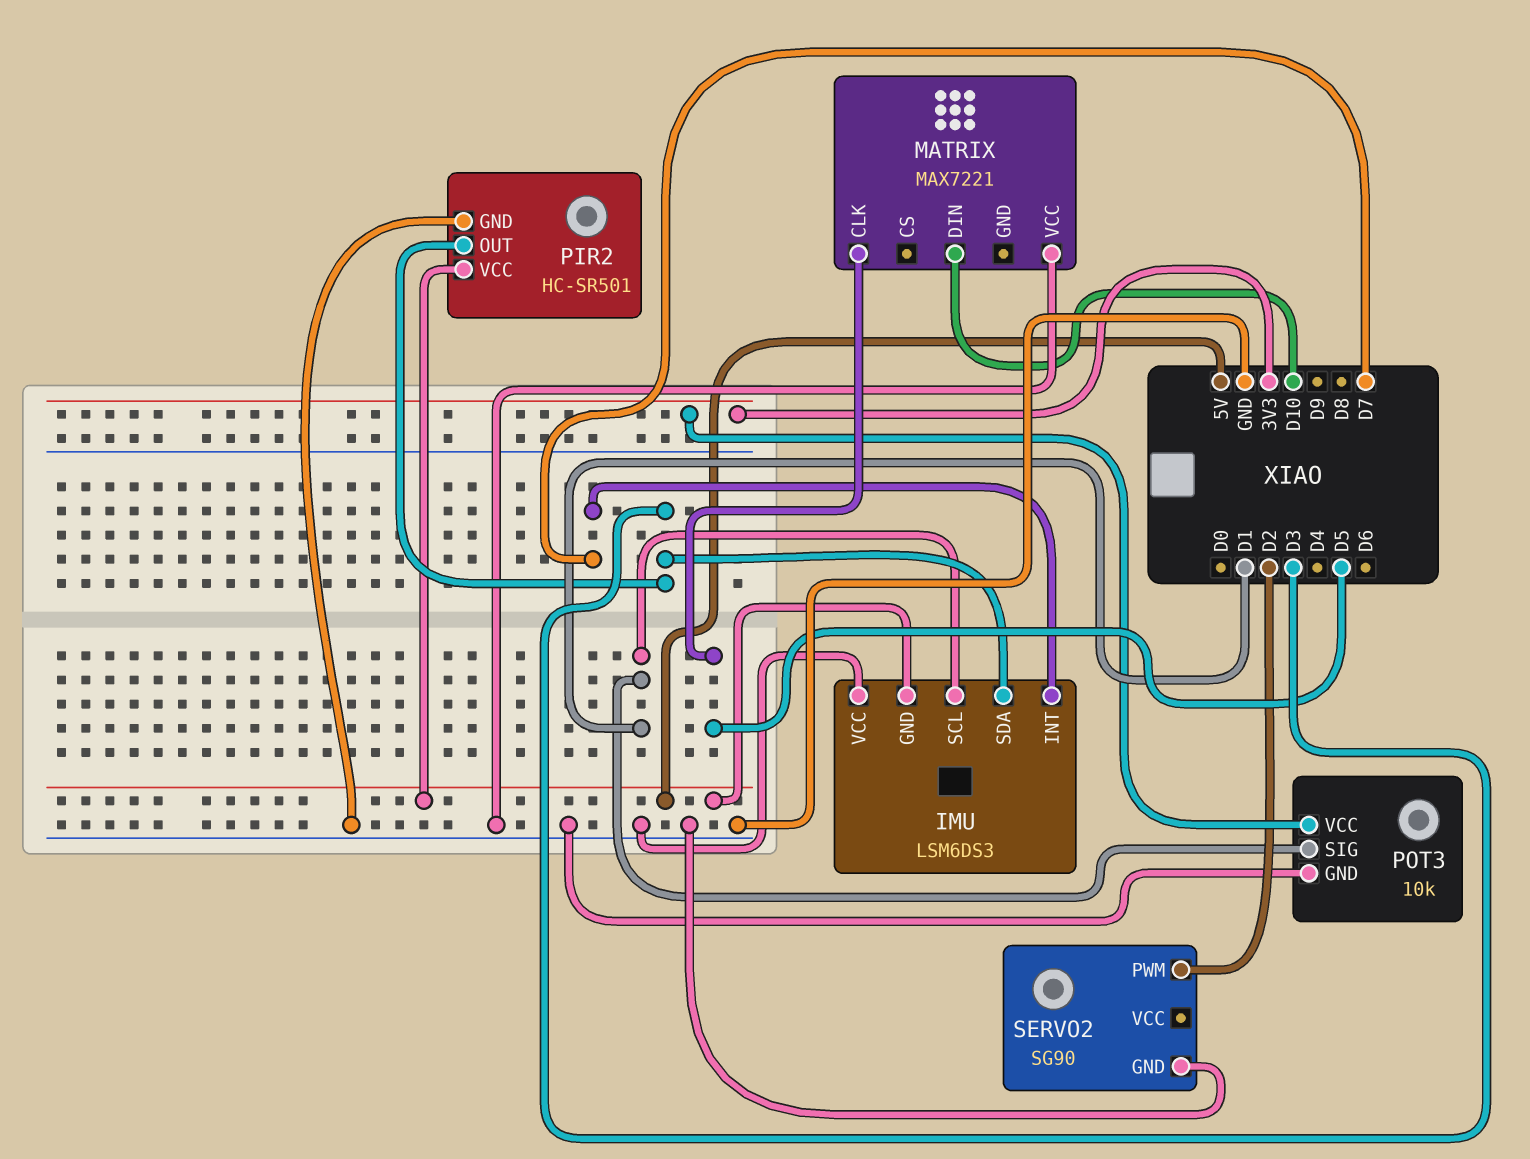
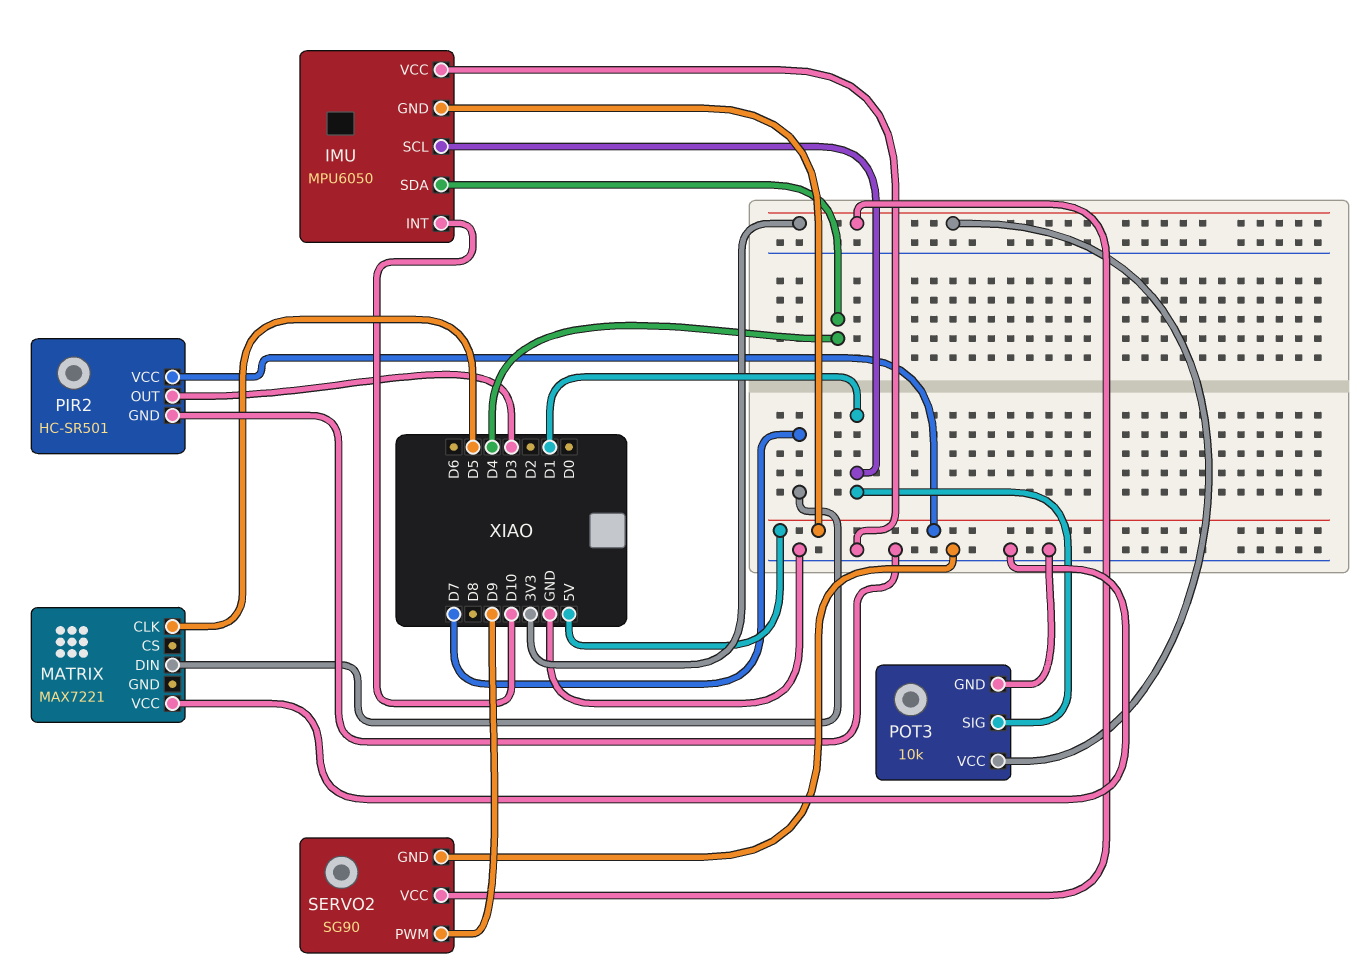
IMU: LSM6DS3 -> MPU6050
IMU pin INT: D7 -> D10
IMU pin SDA: D3 -> D4
MATRIX pin DIN: D10 -> D7
SERVO2 pin PWM: D2 -> D9
SERVO2 pin VCC: none -> 3V3

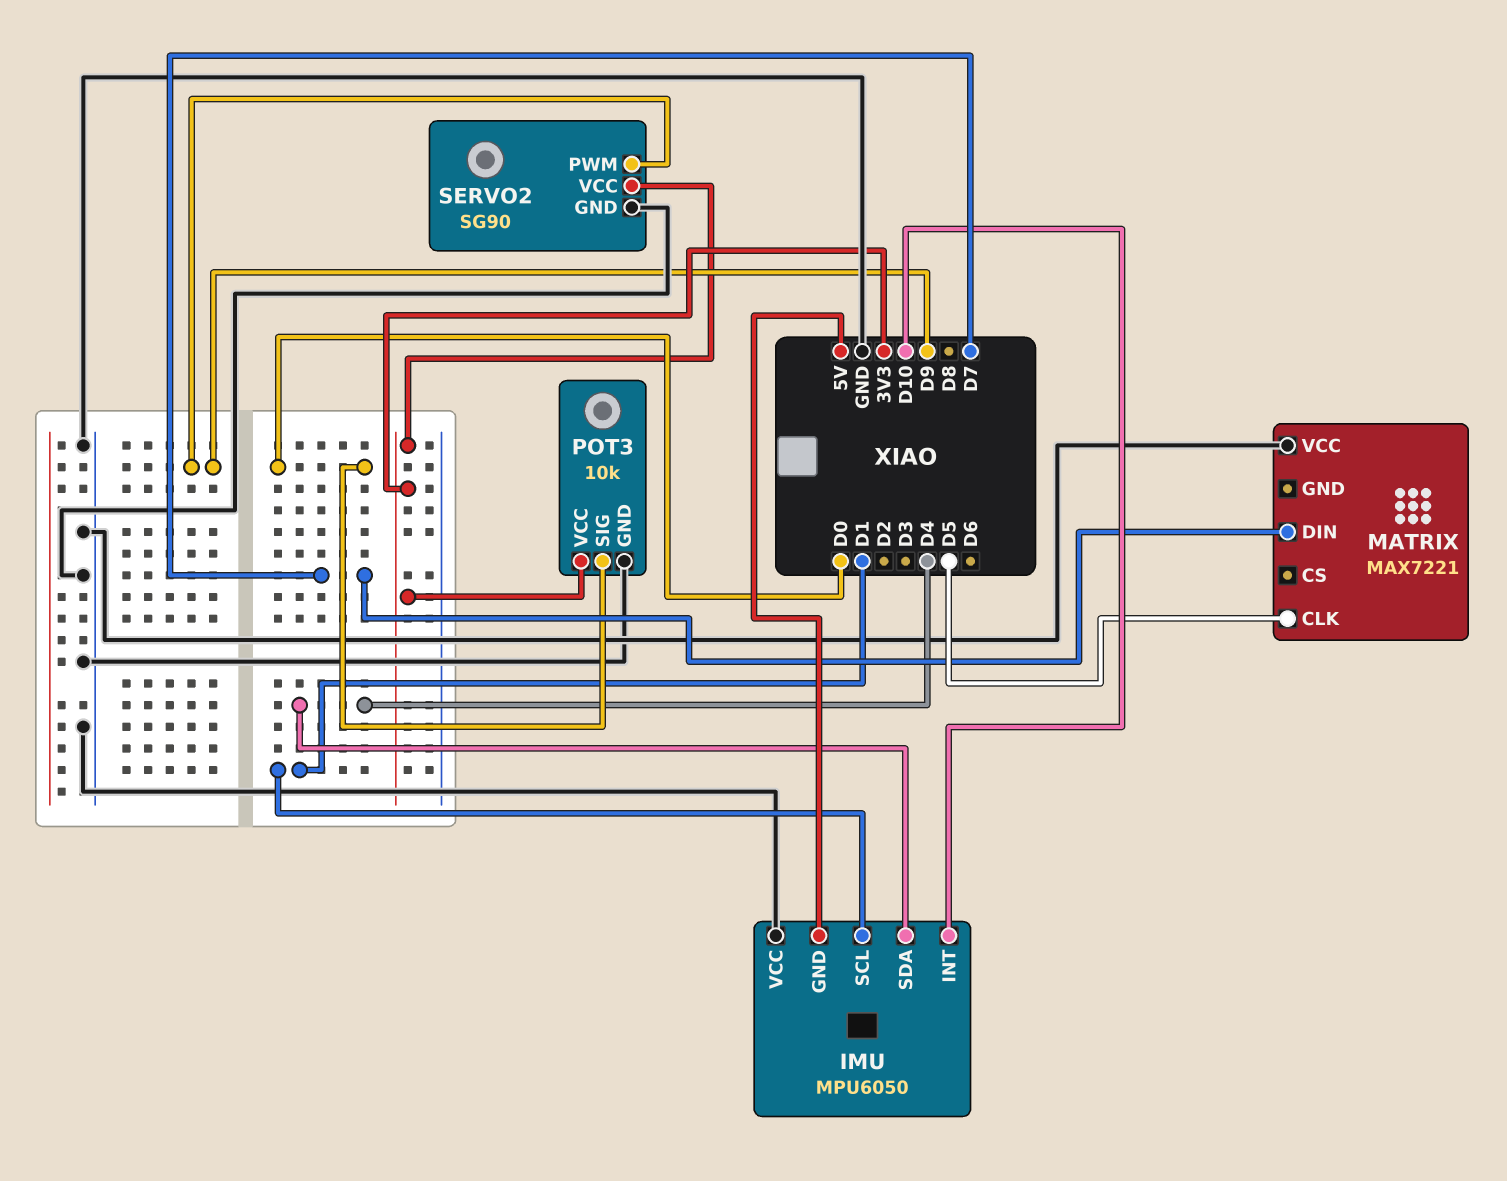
PIR2: HC-SR501 -> none
PIR2 pin GND: GND -> none
PIR2 pin OUT: D3 -> none
PIR2 pin VCC: 5V -> none
POT3 pin SIG: D1 -> D0

